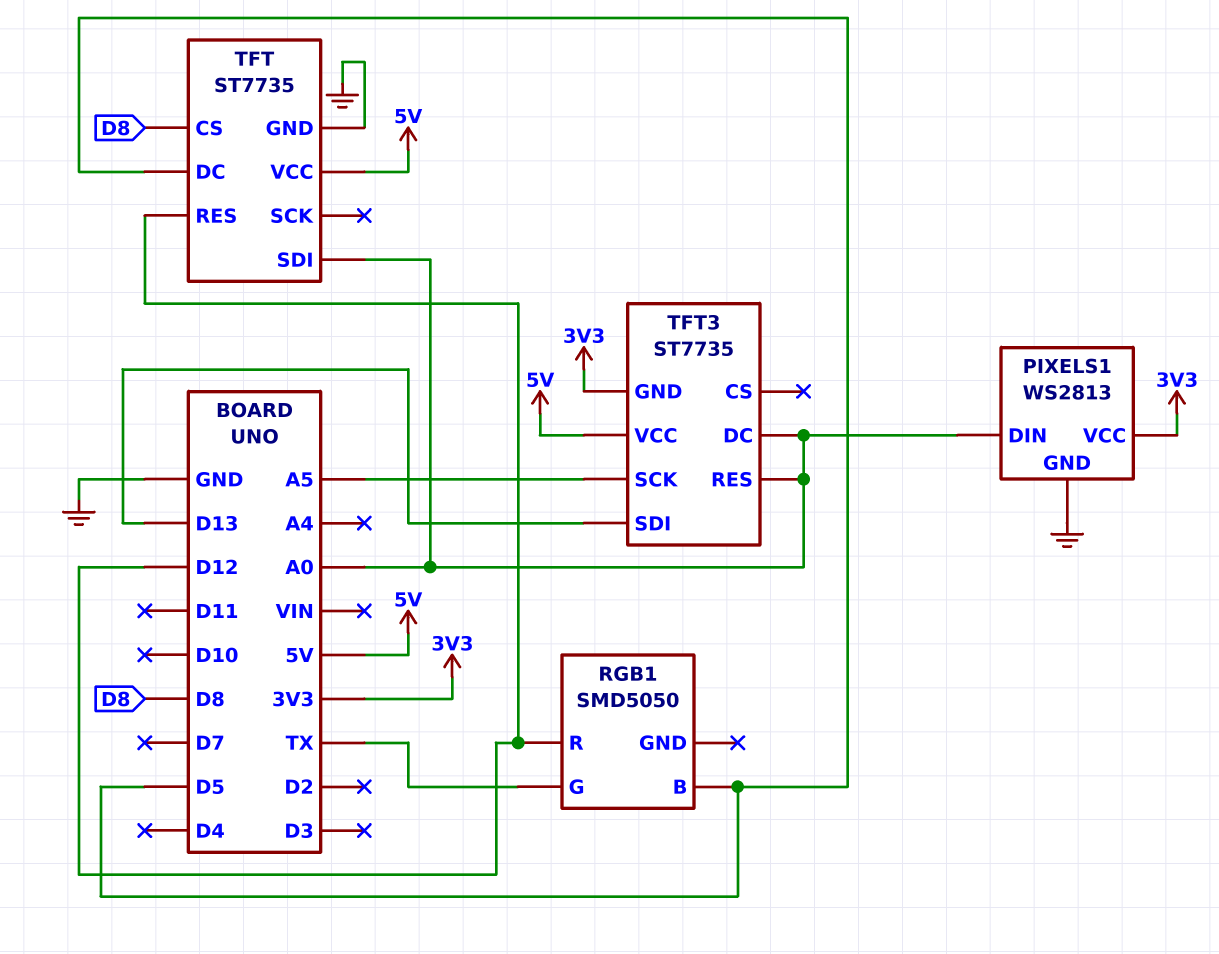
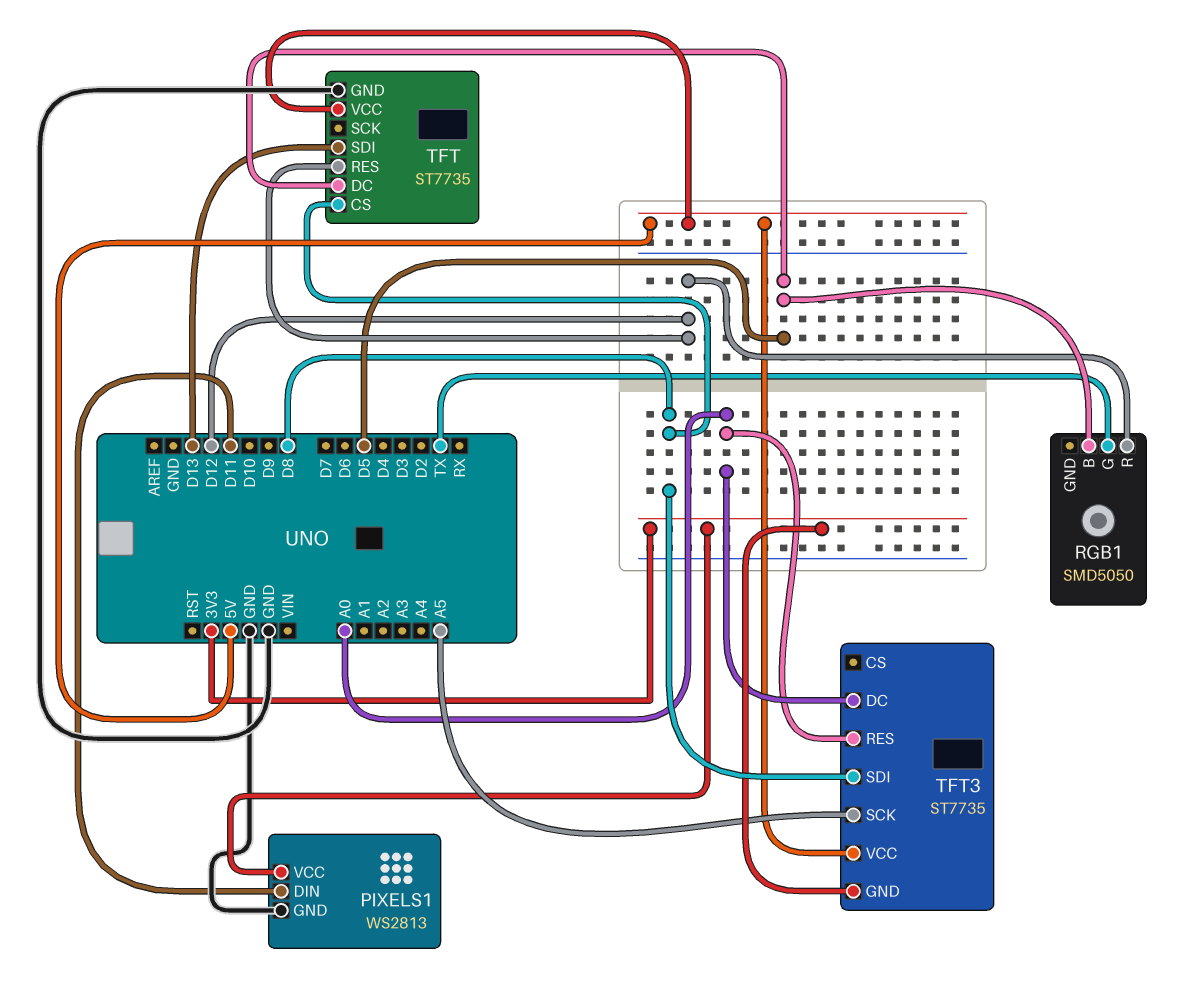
PIXELS1 pin DIN: A0 -> D11
TFT pin SDI: A0 -> D13
TFT3 pin SDI: D13 -> D8

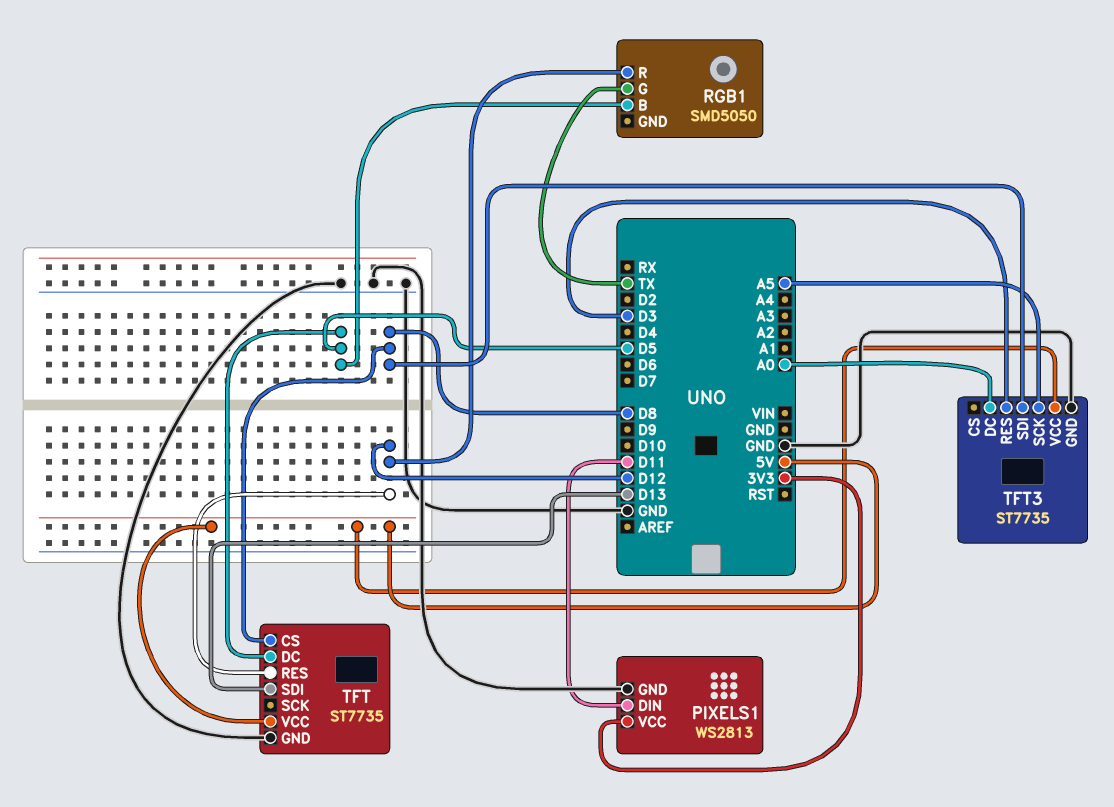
TFT3 pin GND: 3V3 -> GND
TFT3 pin RES: A0 -> D3

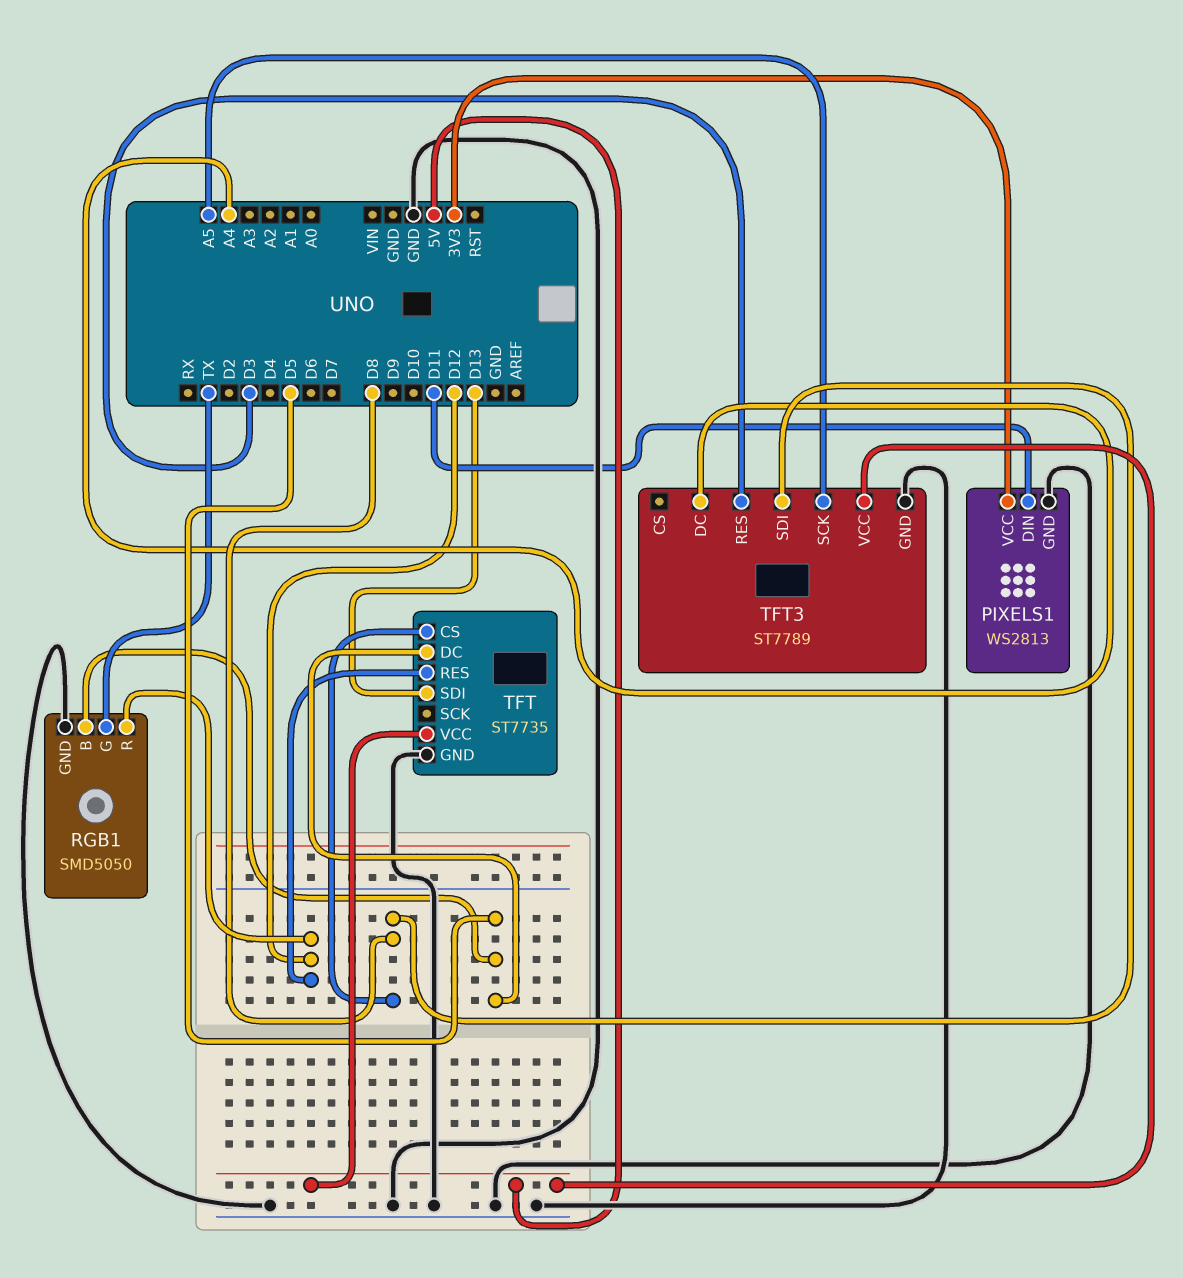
RGB1 pin GND: none -> GND
TFT3: ST7735 -> ST7789
TFT3 pin DC: A0 -> A4

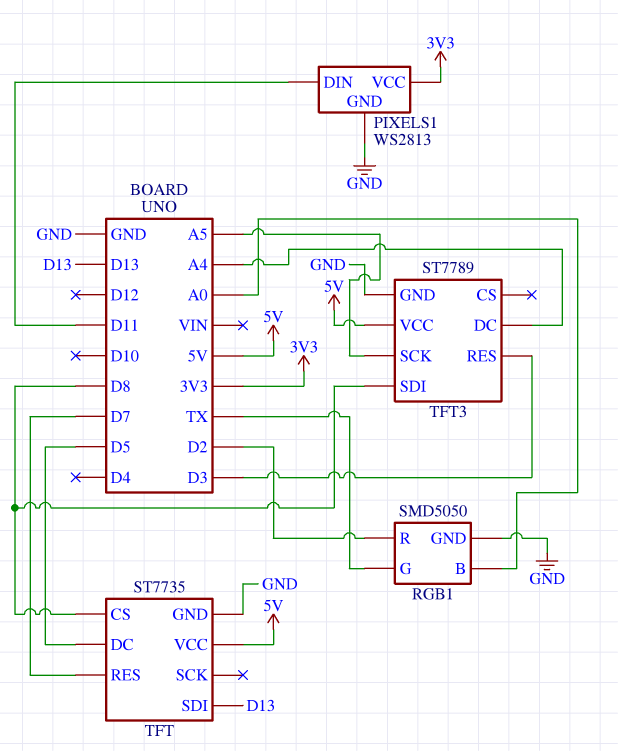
RGB1 pin B: D5 -> A0
RGB1 pin R: D12 -> D2
TFT pin RES: D12 -> D7

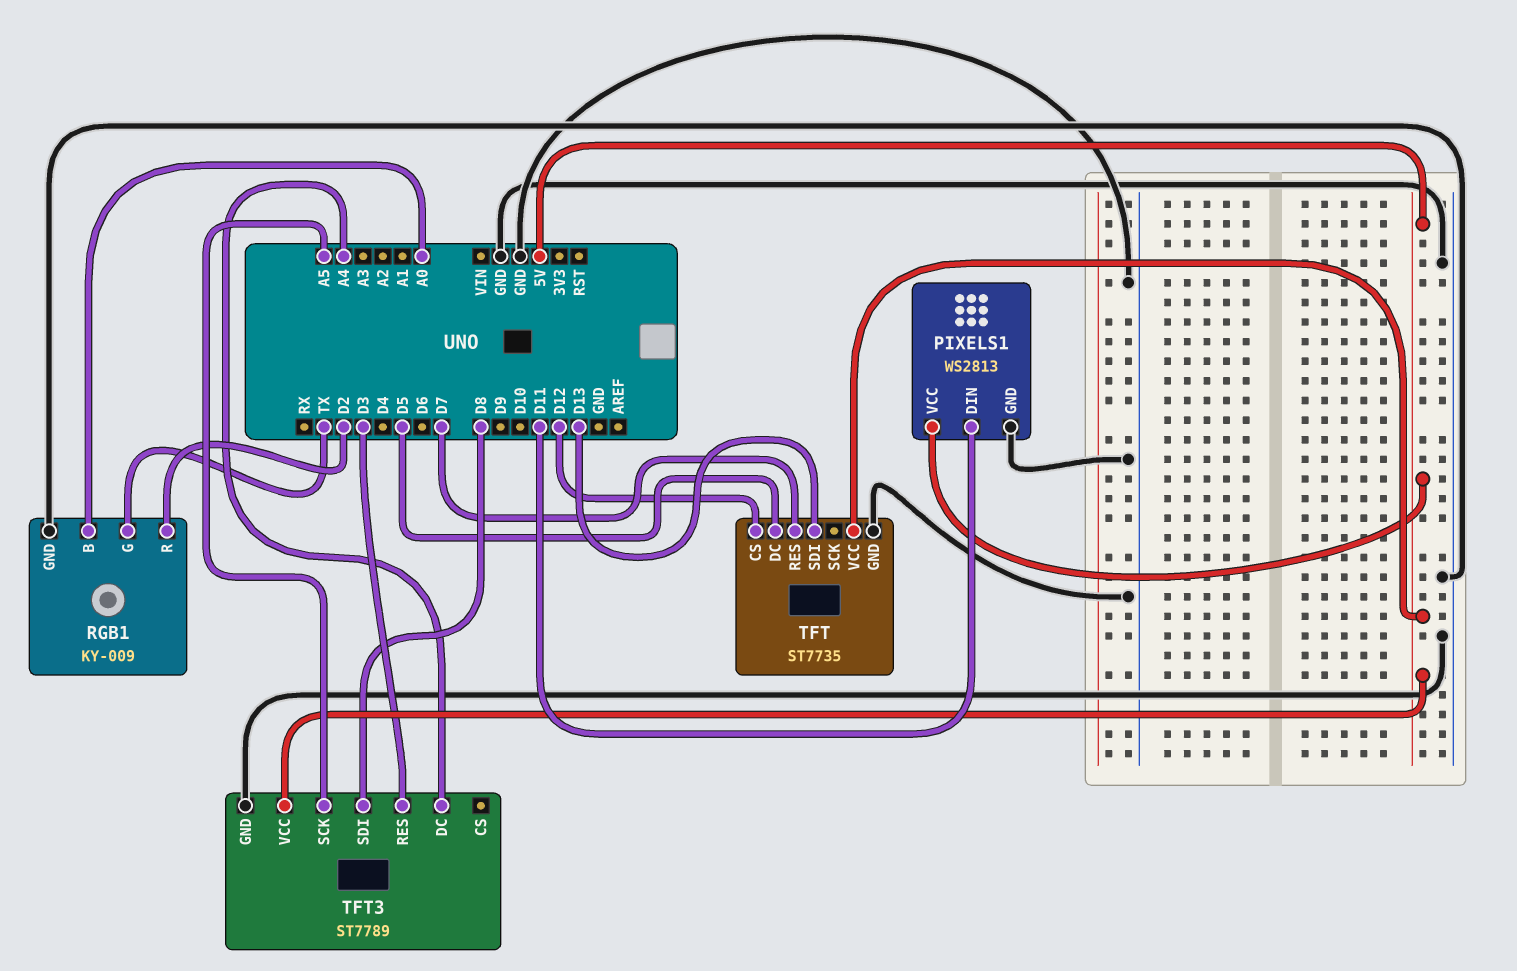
PIXELS1 pin VCC: 3V3 -> 5V
RGB1: SMD5050 -> KY-009
TFT pin CS: D8 -> D12

